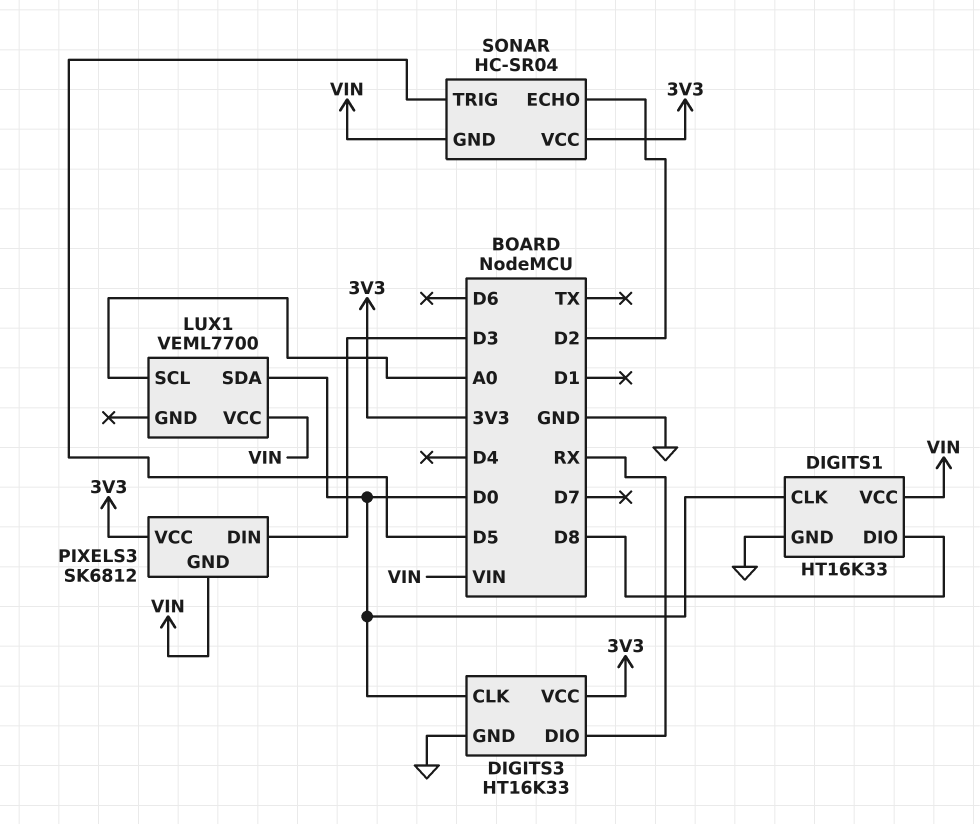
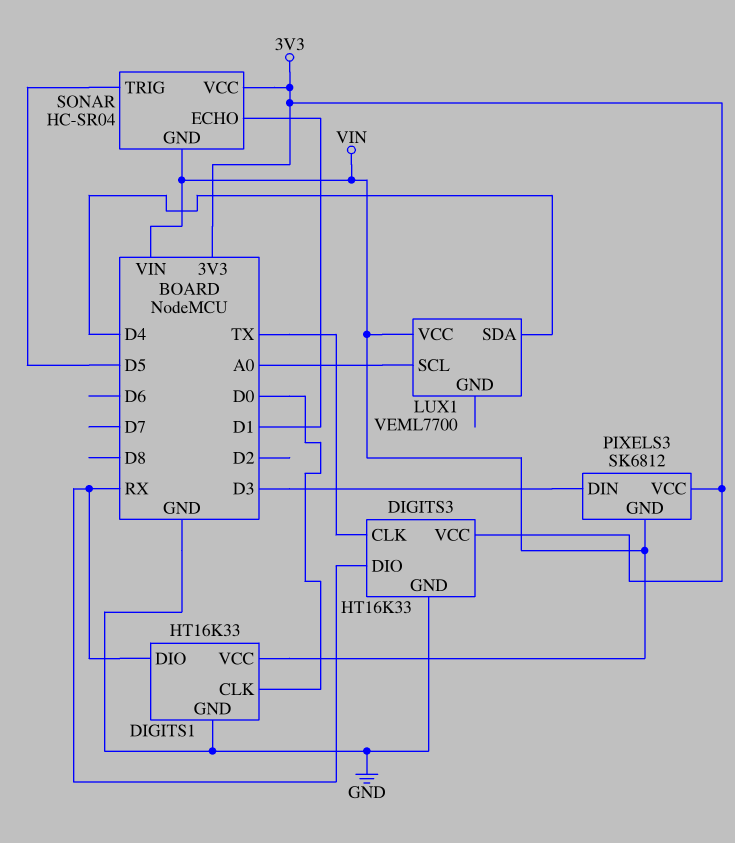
DIGITS1 pin DIO: D8 -> RX
DIGITS3 pin CLK: D0 -> TX
LUX1 pin SDA: D0 -> D4
SONAR pin ECHO: D2 -> D1

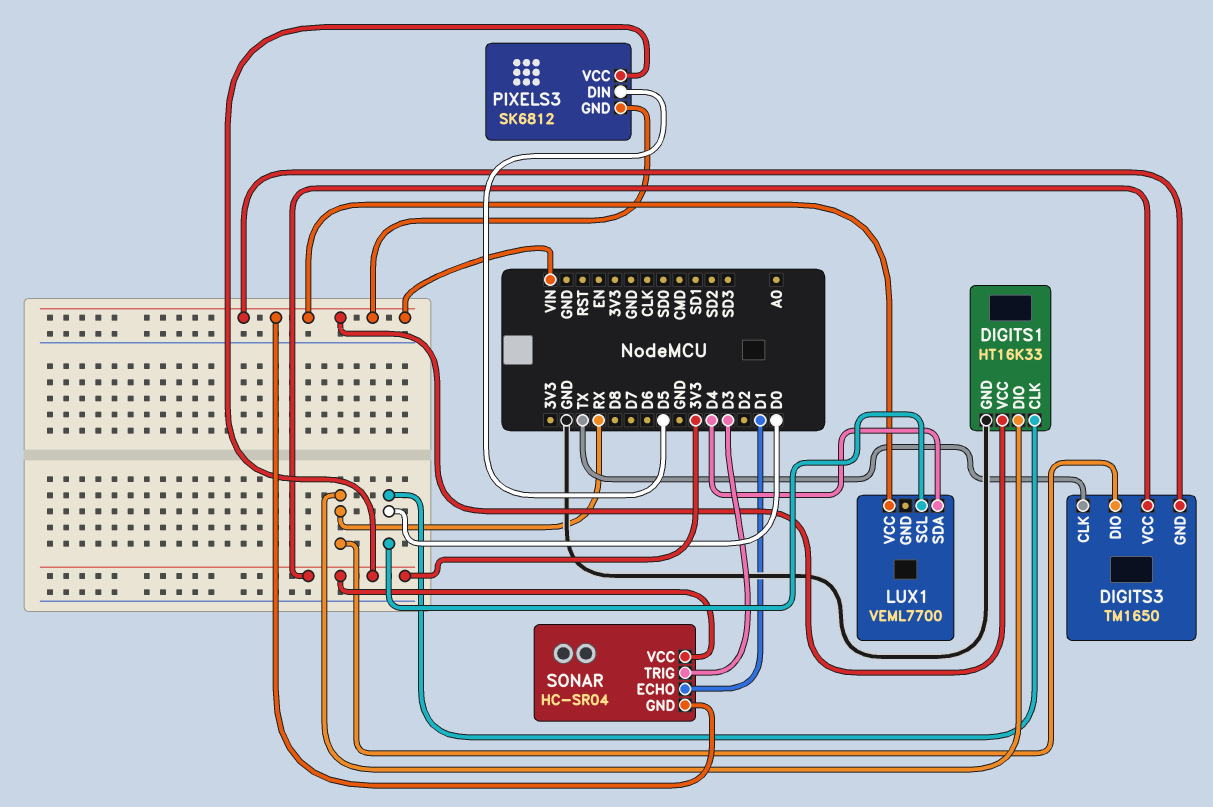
DIGITS3: HT16K33 -> TM1650
DIGITS3 pin GND: GND -> VIN
LUX1 pin SCL: A0 -> D0
PIXELS3 pin DIN: D3 -> D5
SONAR pin TRIG: D5 -> D3

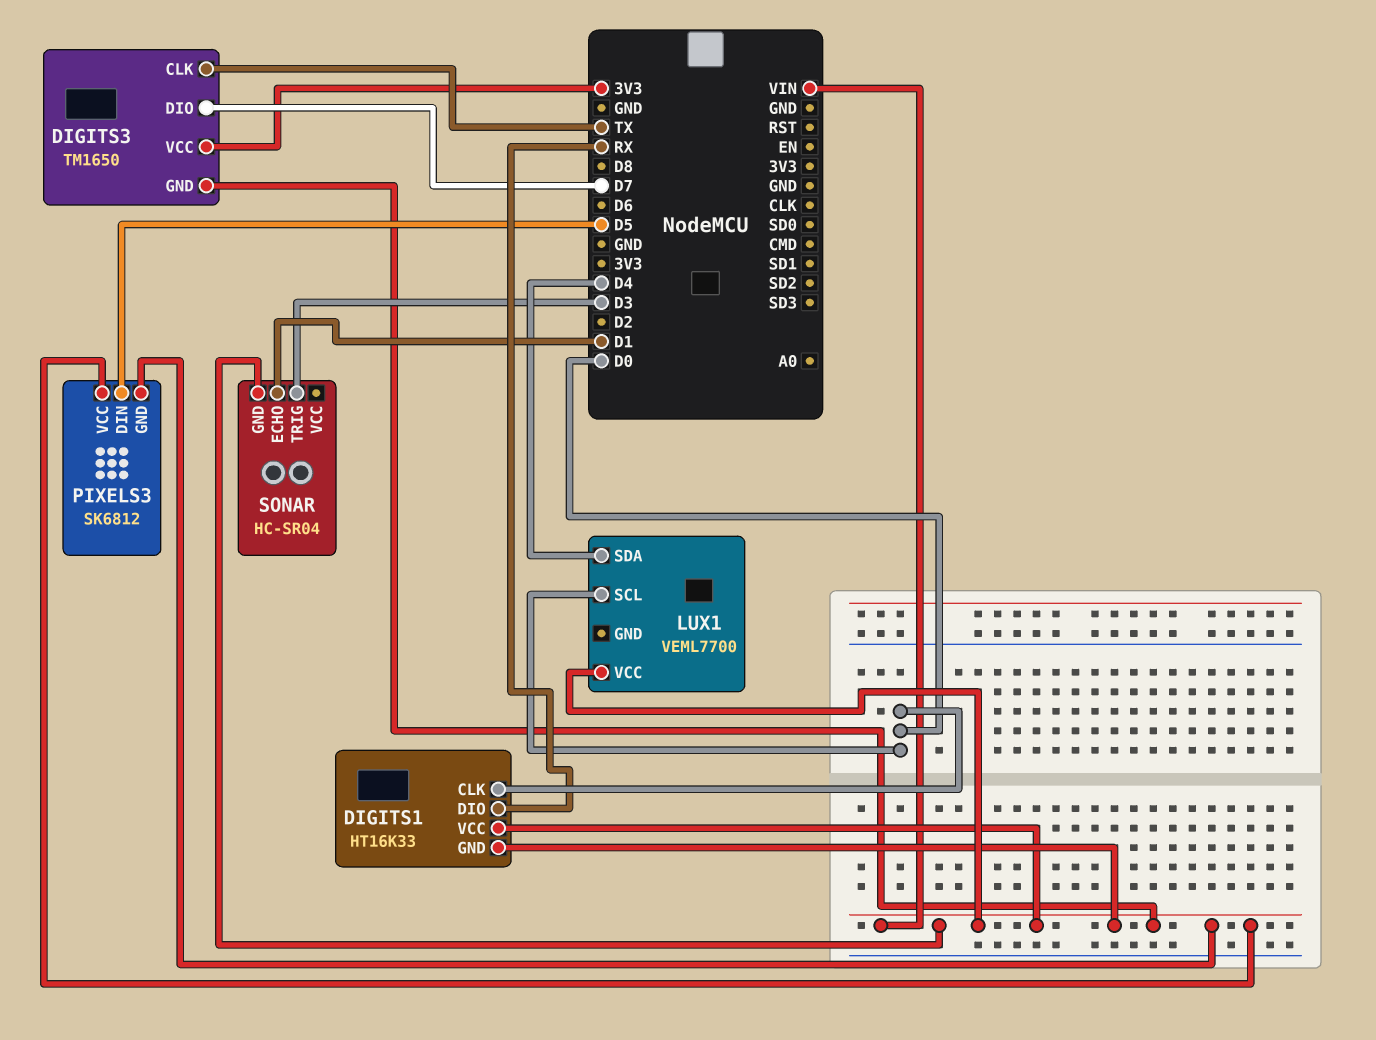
DIGITS1 pin GND: GND -> VIN
DIGITS3 pin DIO: RX -> D7
PIXELS3 pin VCC: 3V3 -> VIN
SONAR pin VCC: 3V3 -> none

